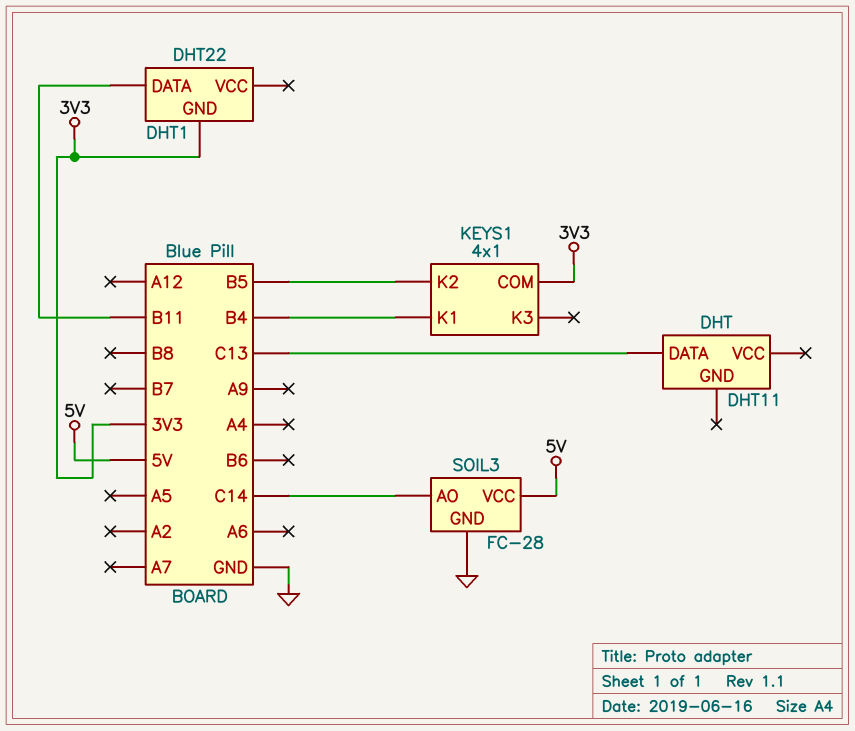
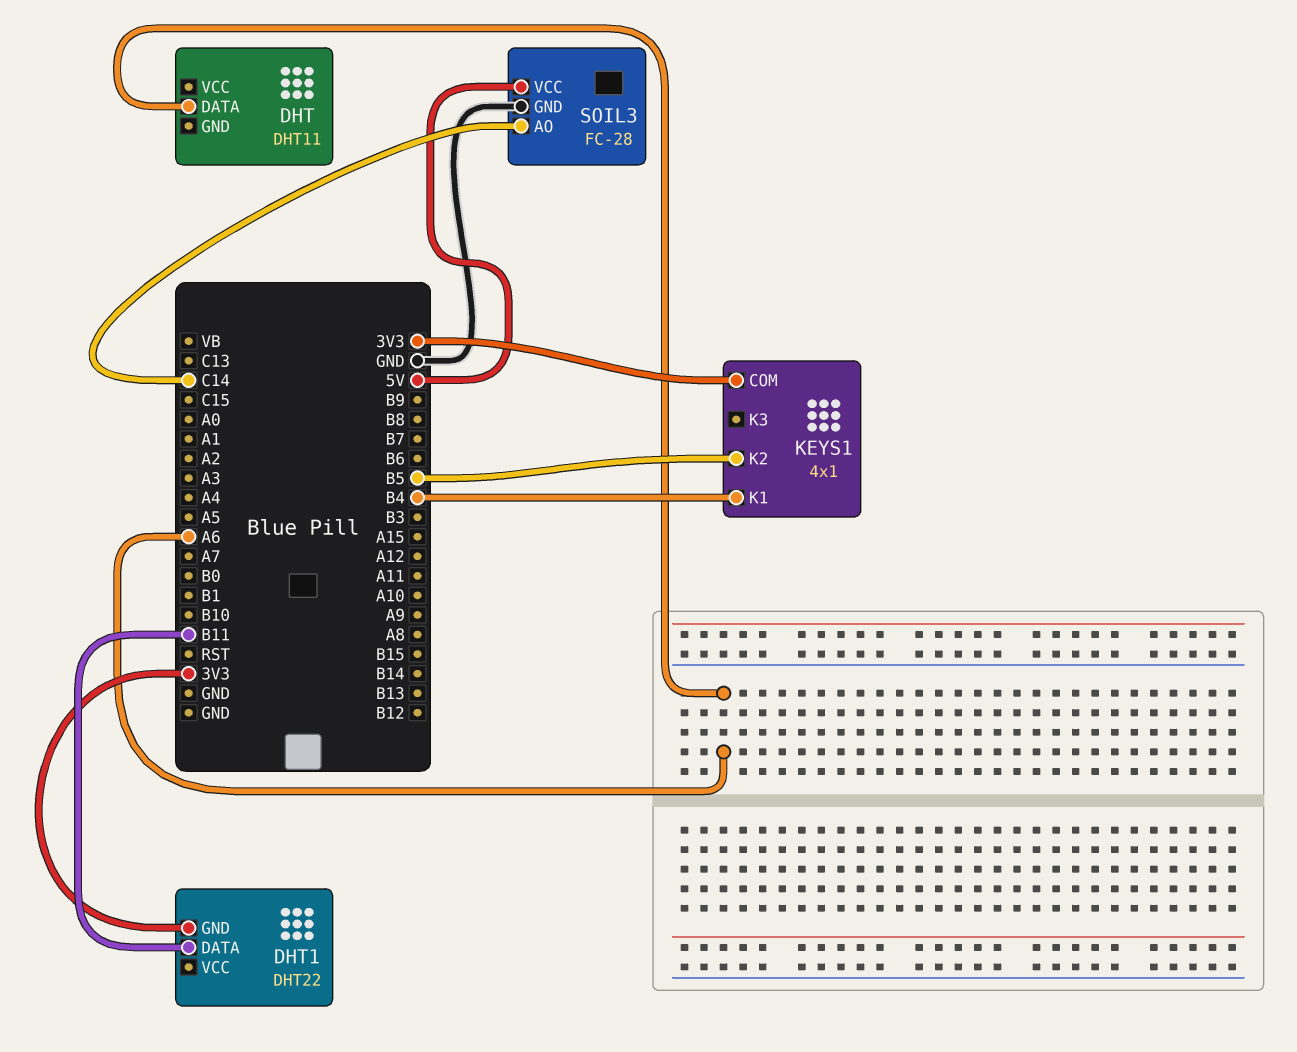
DHT pin DATA: C13 -> A6

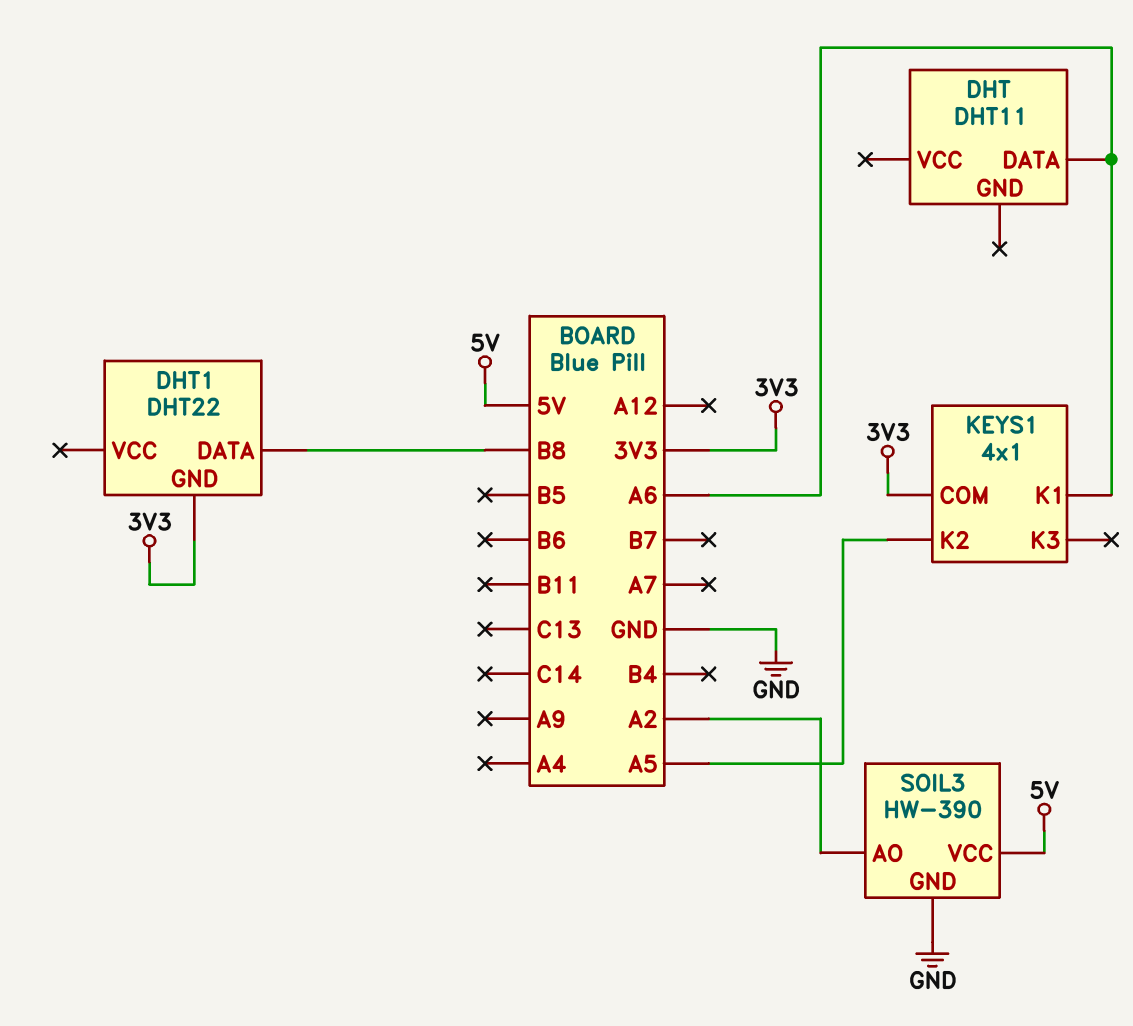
DHT1 pin DATA: B11 -> B8
KEYS1 pin K1: B4 -> A6
KEYS1 pin K2: B5 -> A5
SOIL3: FC-28 -> HW-390
SOIL3 pin AO: C14 -> A2

